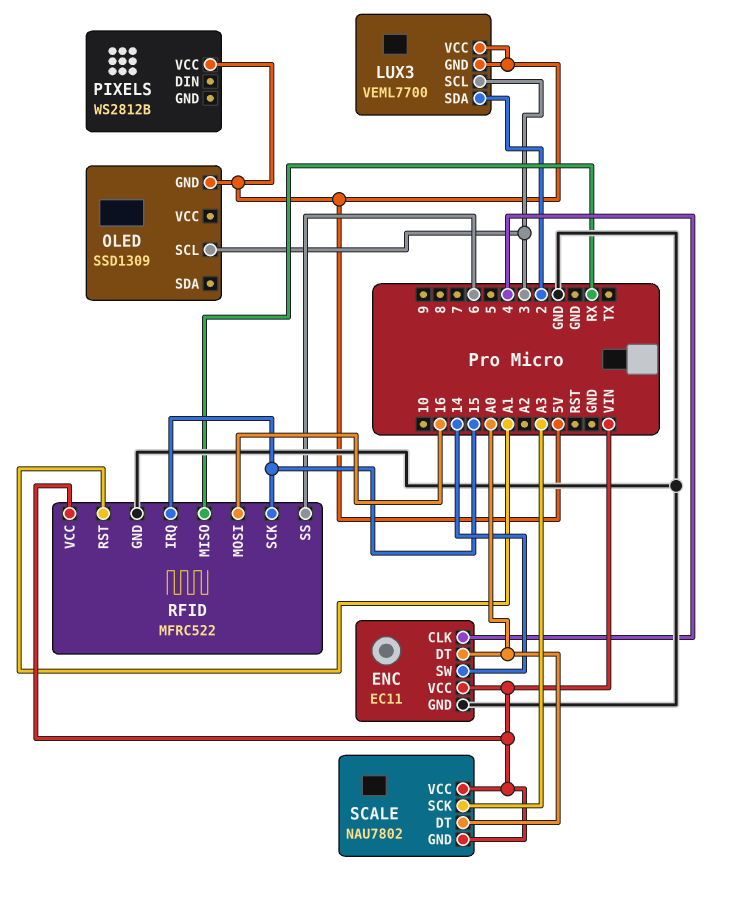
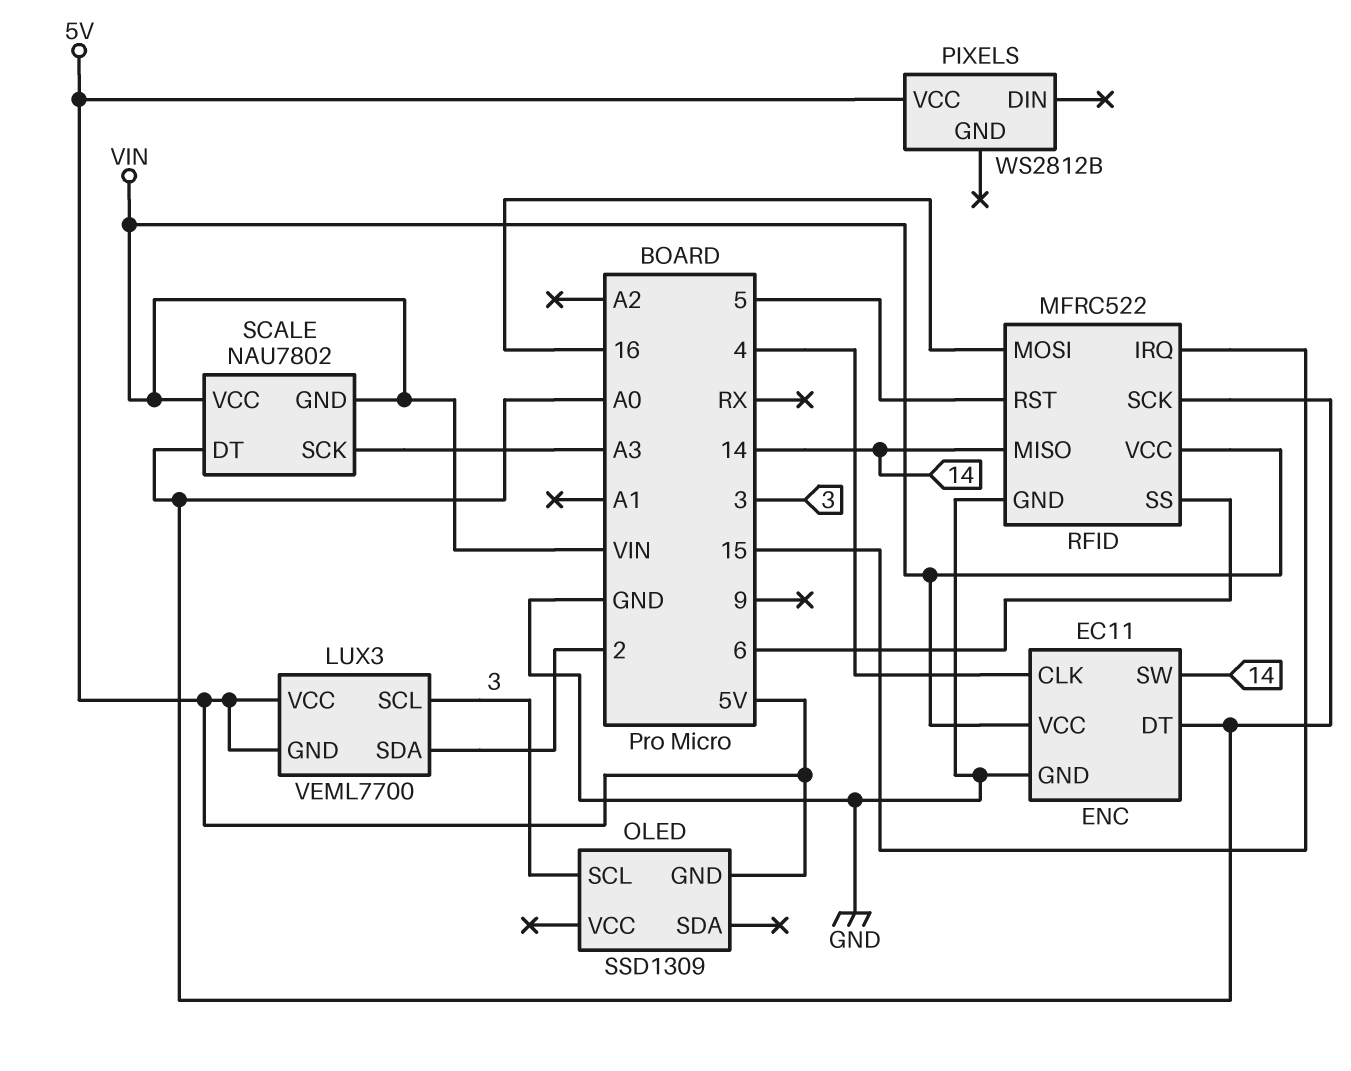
RFID pin MISO: RX -> 14
RFID pin RST: A1 -> 5
RFID pin SCK: 15 -> A0

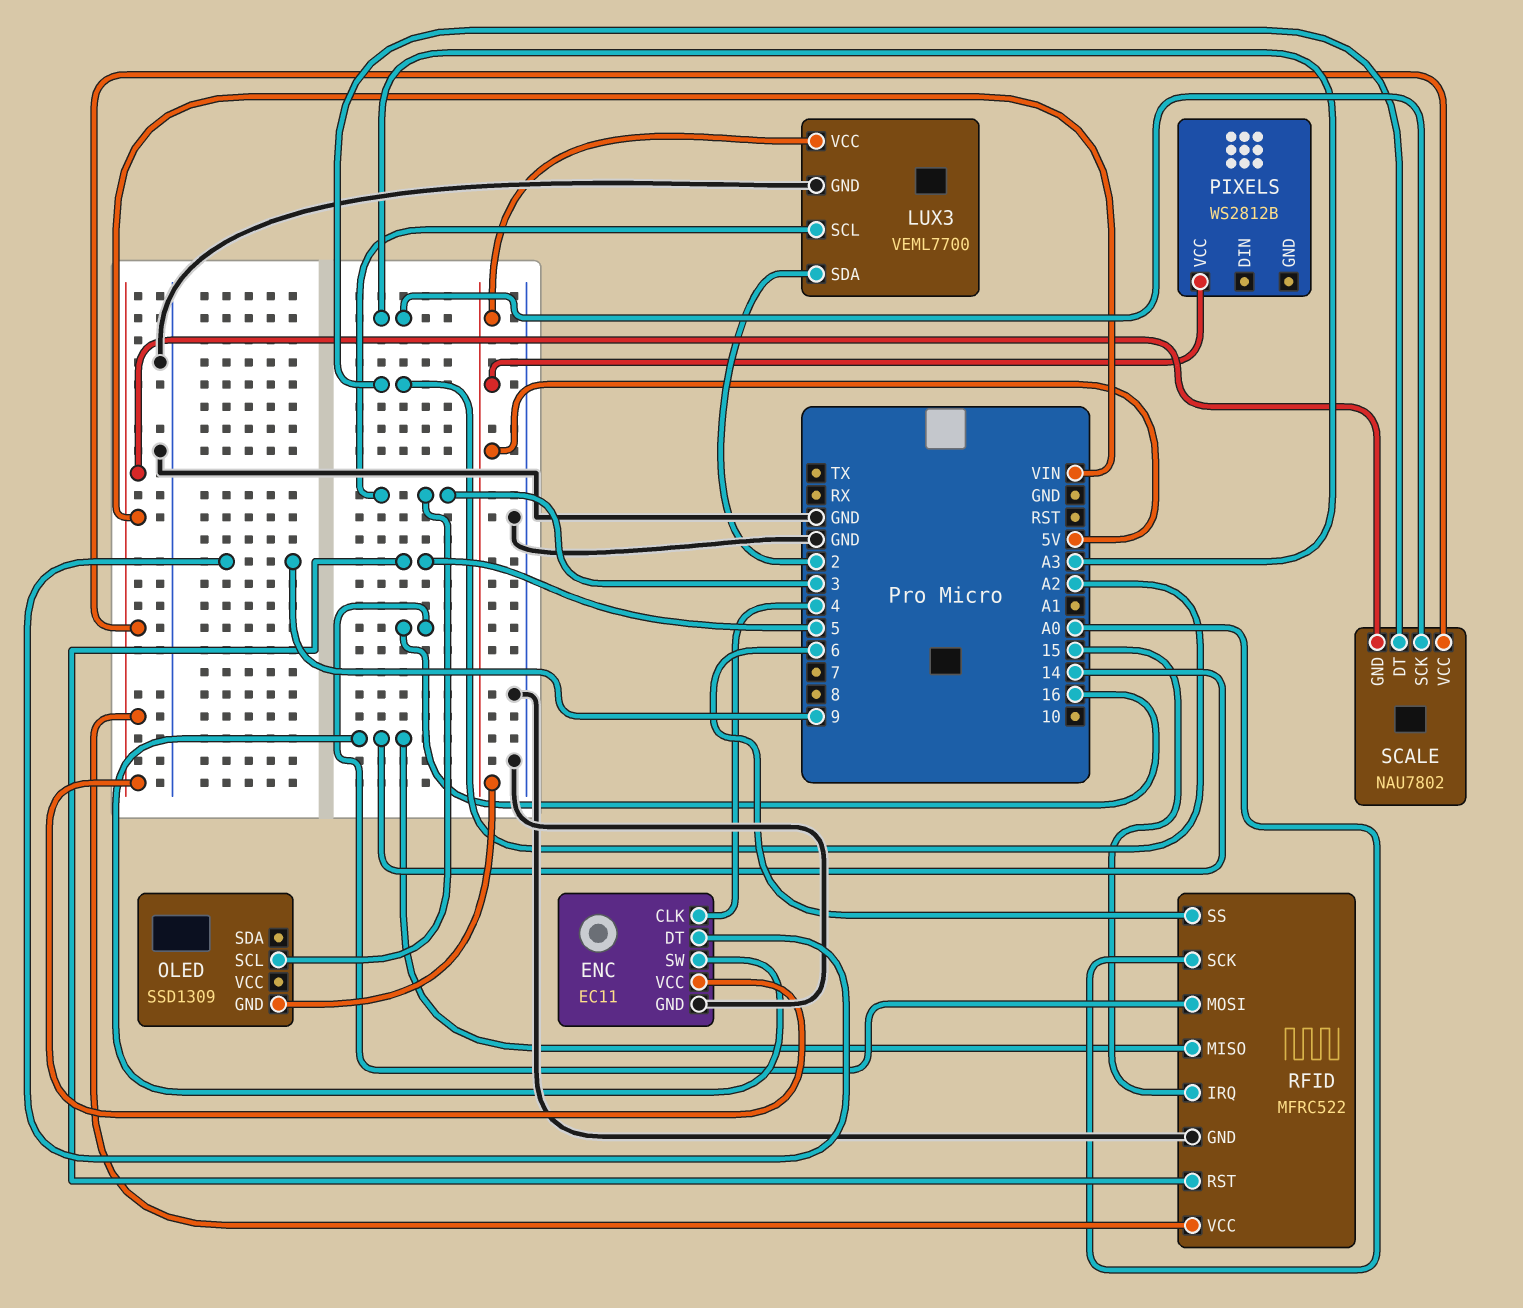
ENC pin DT: A0 -> 9
LUX3 pin GND: 5V -> GND
SCALE pin DT: A0 -> A2

